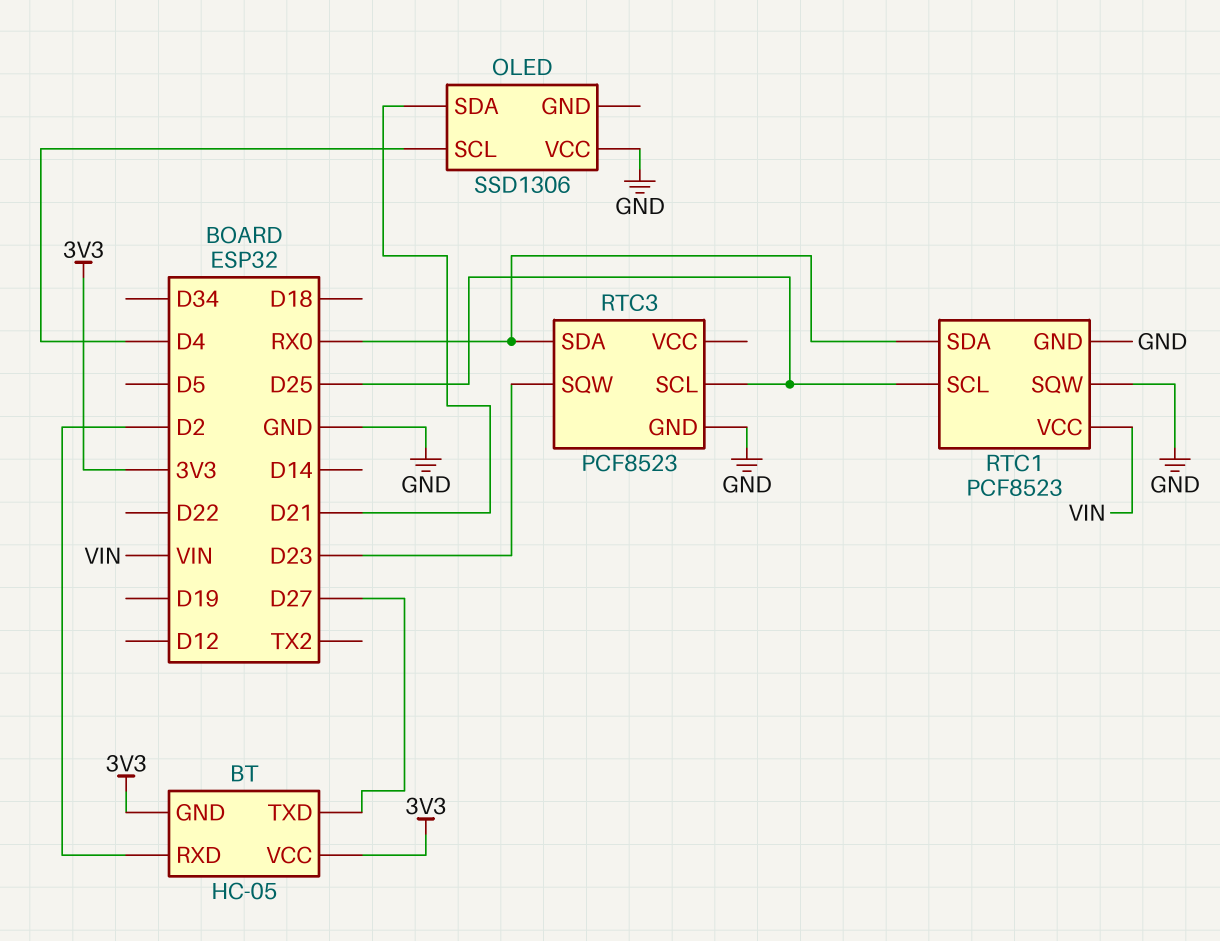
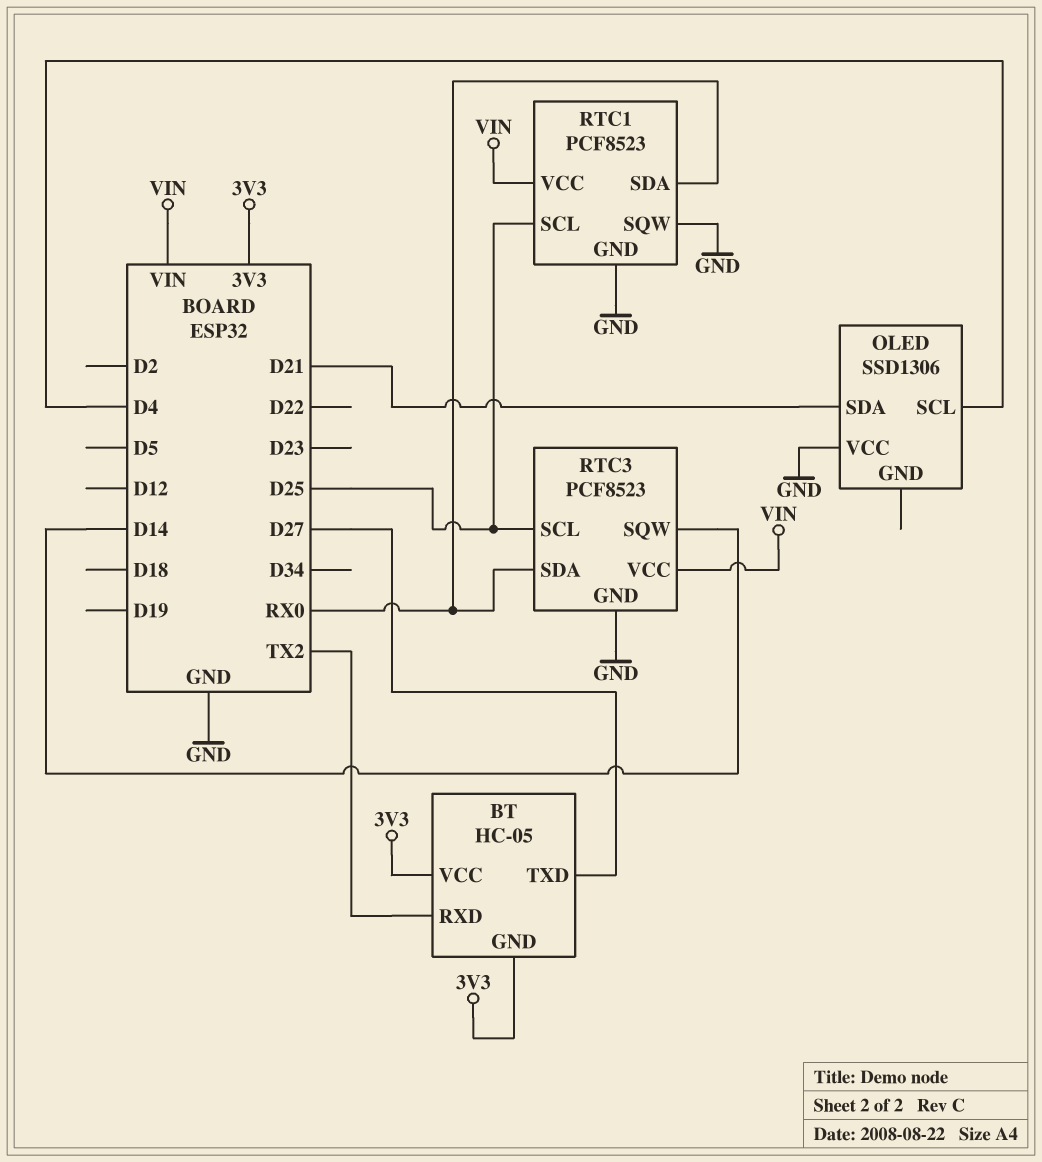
BT pin RXD: D2 -> TX2
RTC3 pin SQW: D23 -> D14
RTC3 pin VCC: none -> VIN

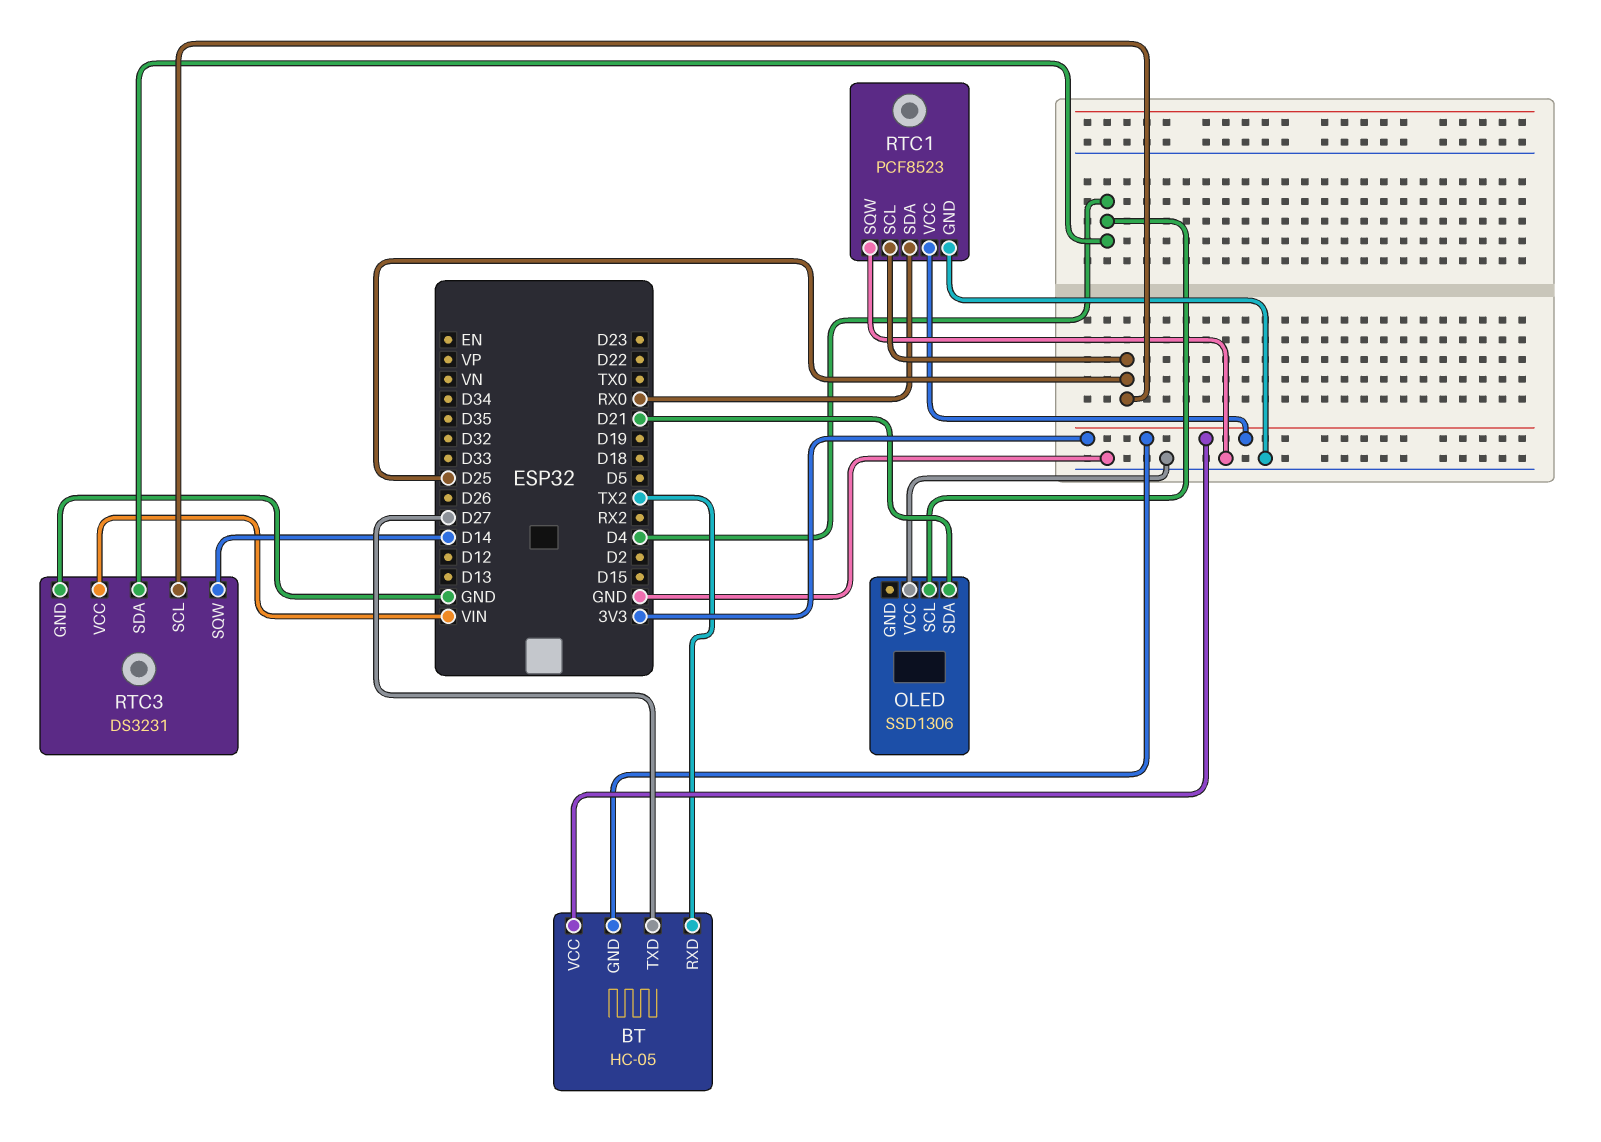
RTC1 pin VCC: VIN -> 3V3
RTC3: PCF8523 -> DS3231
RTC3 pin SDA: RX0 -> D4

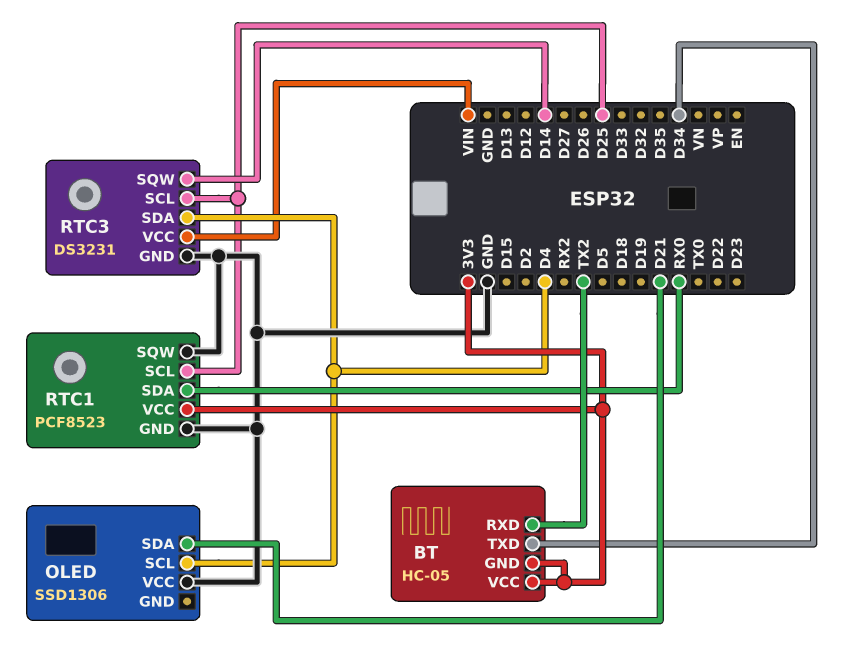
BT pin TXD: D27 -> D34

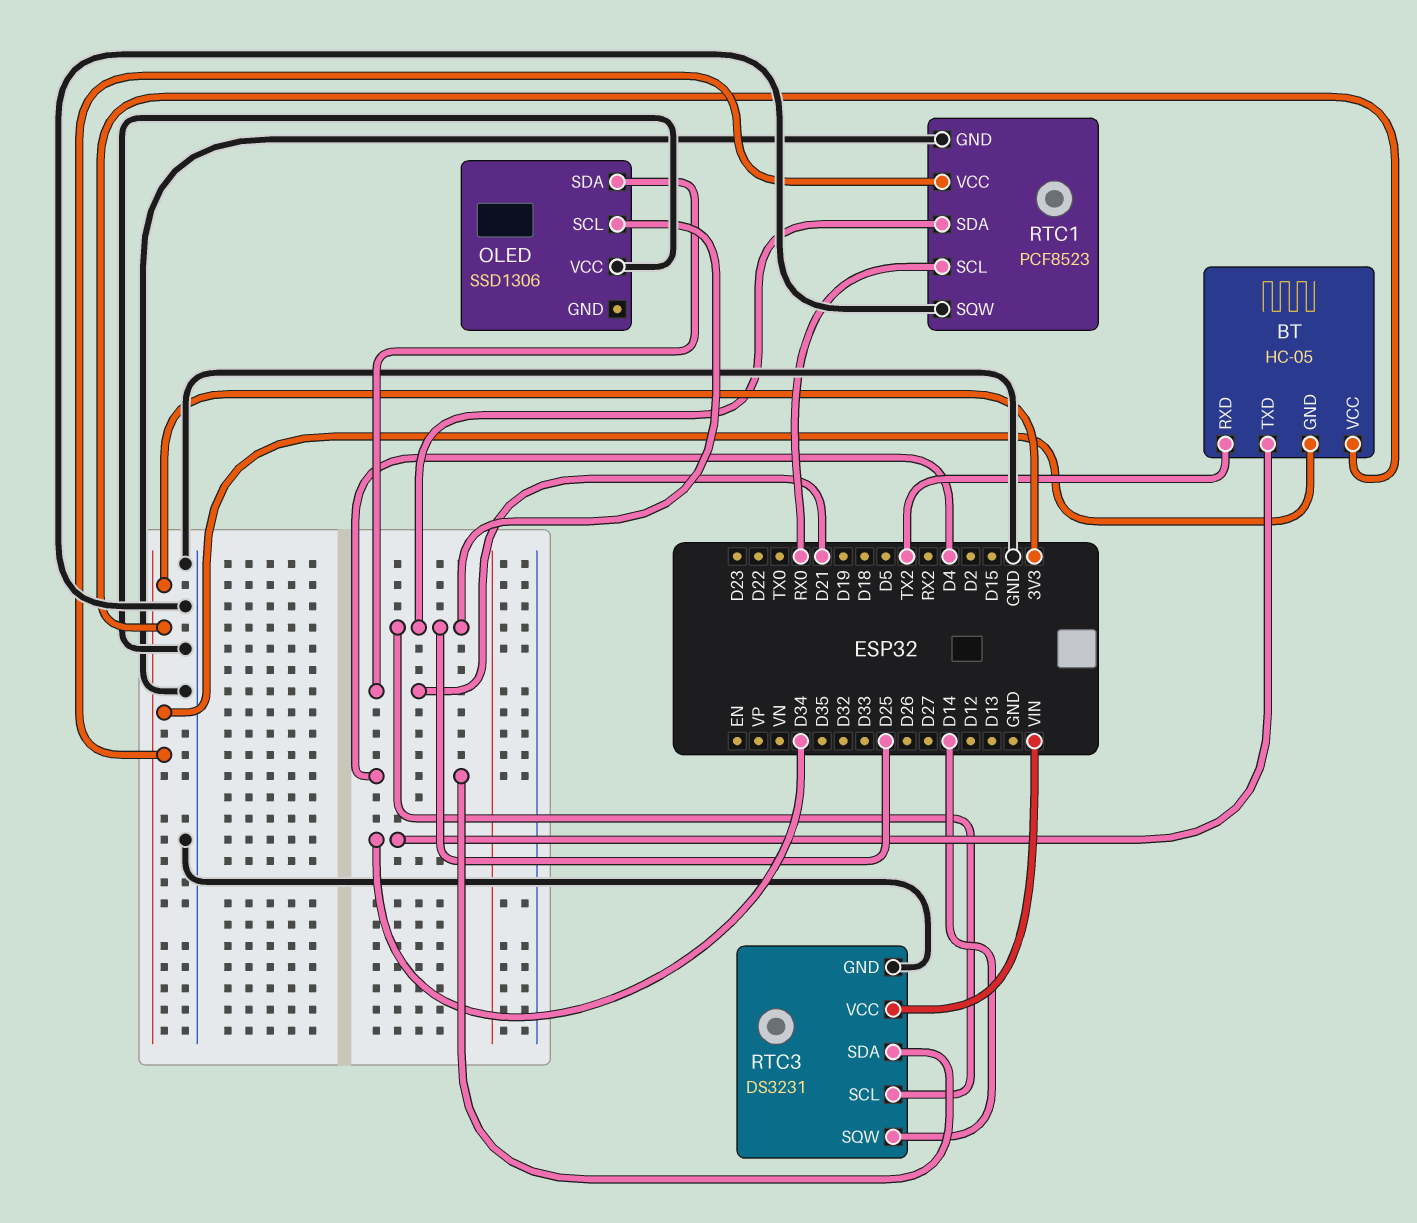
OLED pin SCL: D4 -> D25
RTC1 pin SCL: D25 -> RX0
RTC1 pin SDA: RX0 -> D25

